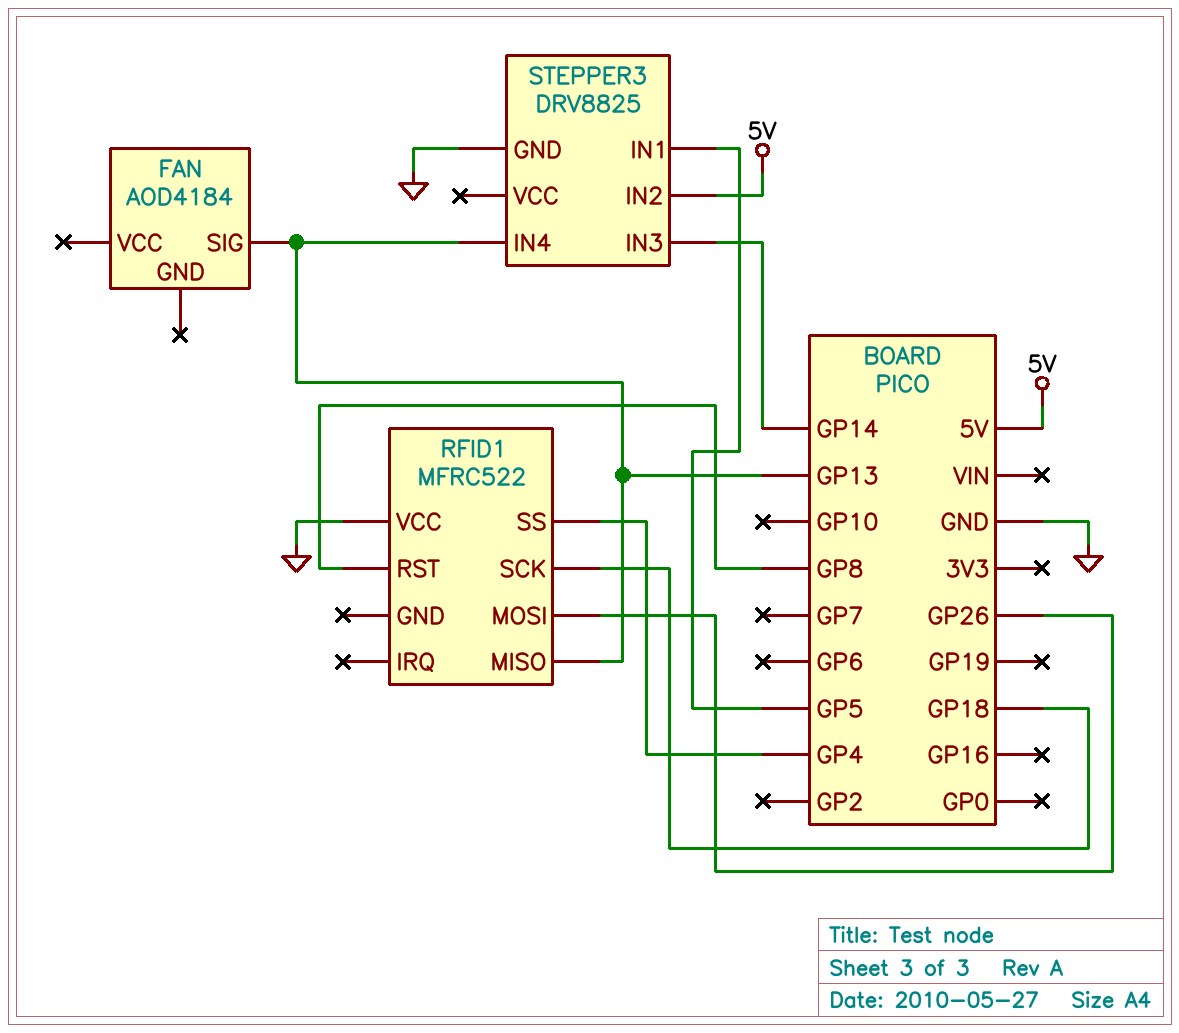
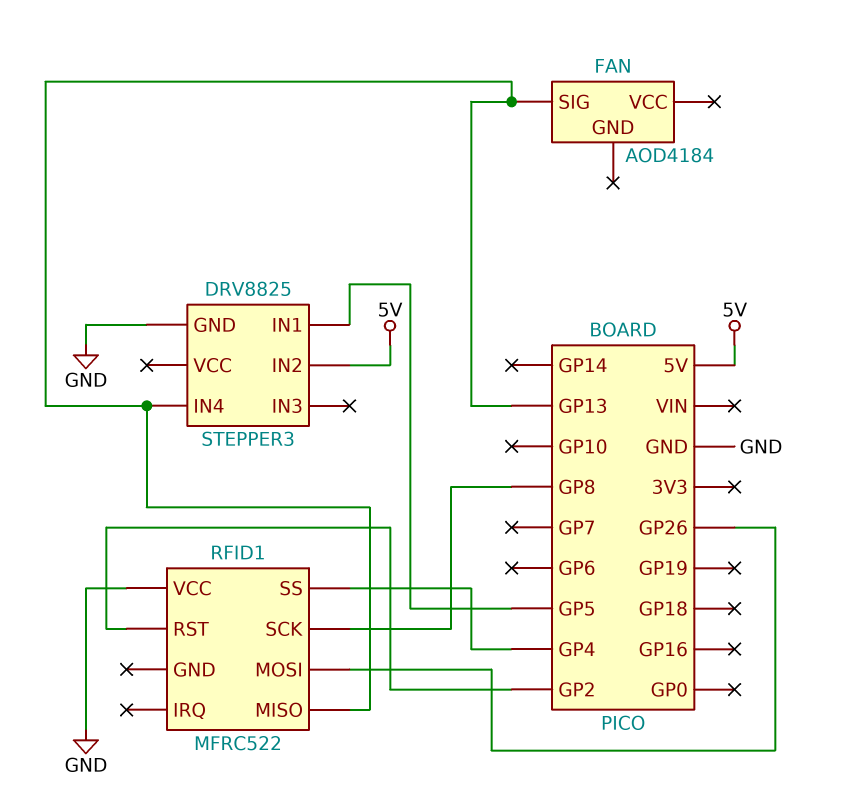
RFID1 pin RST: GP8 -> GP2
RFID1 pin SCK: GP18 -> GP8
STEPPER3 pin IN3: GP14 -> none

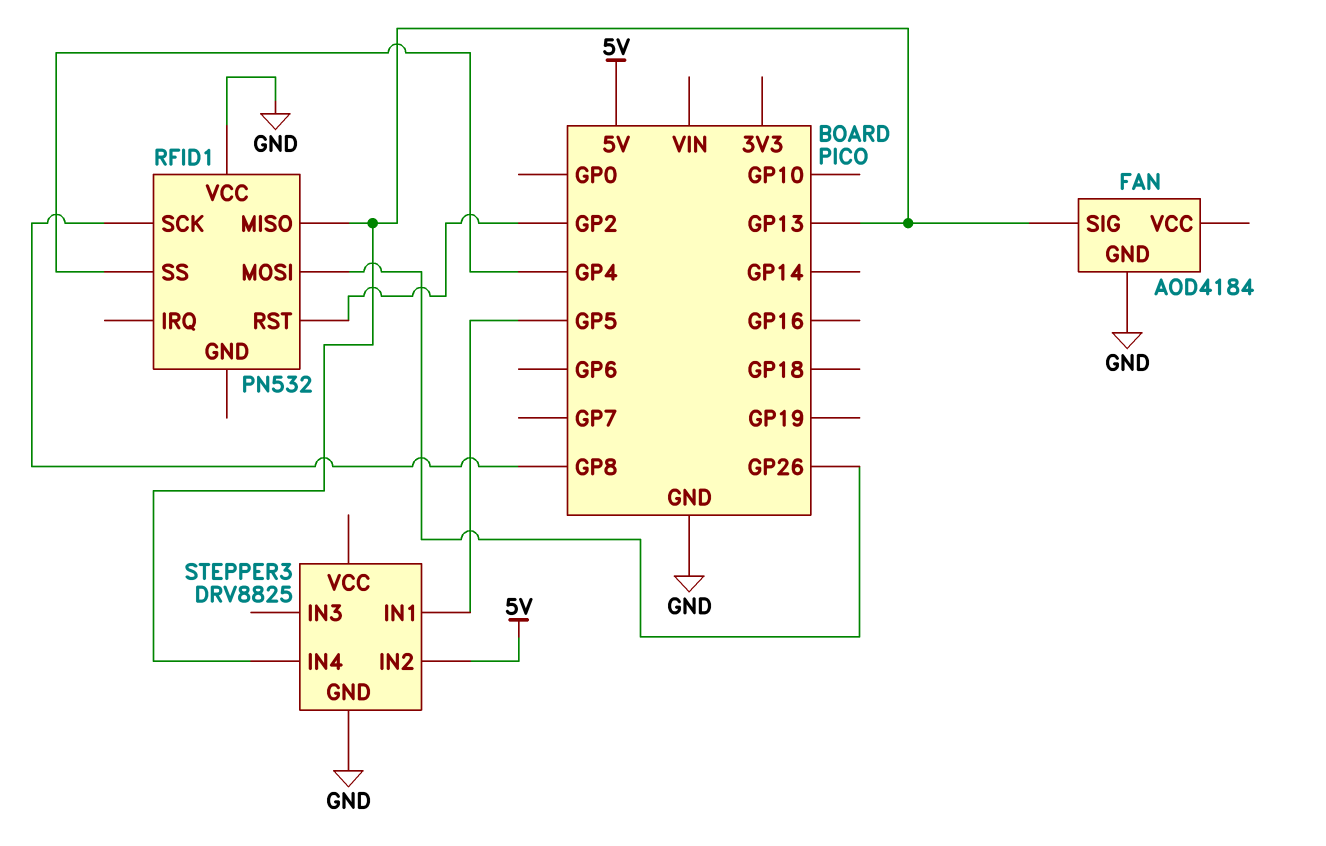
FAN pin GND: none -> GND
RFID1: MFRC522 -> PN532

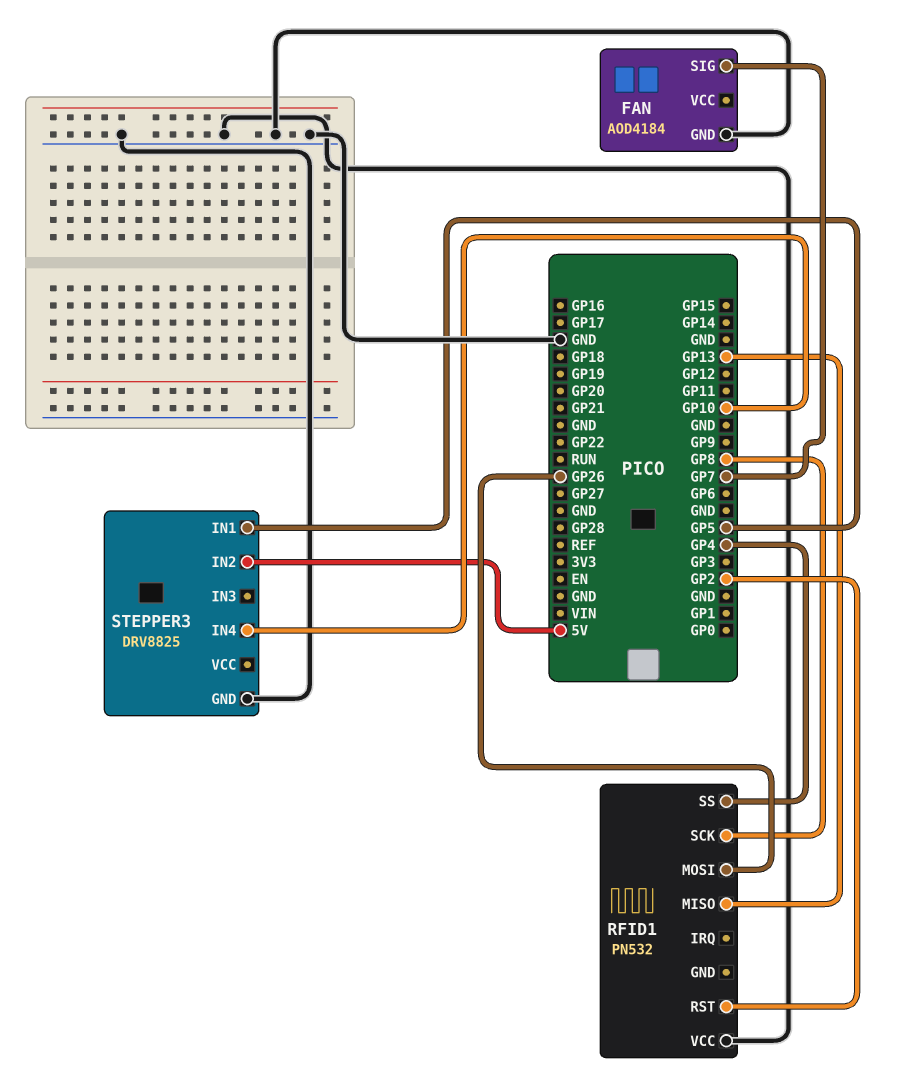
FAN pin SIG: GP13 -> GP7
STEPPER3 pin IN4: GP13 -> GP10

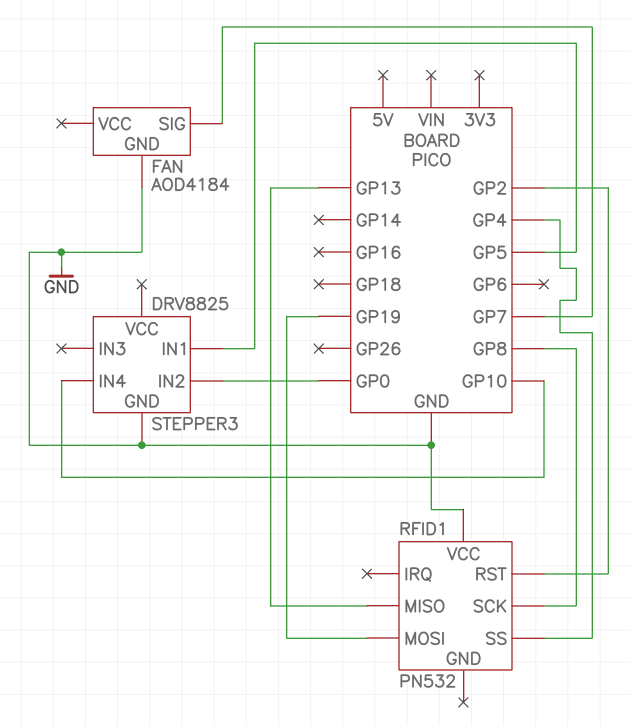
RFID1 pin MOSI: GP26 -> GP19
STEPPER3 pin IN2: 5V -> GP0

